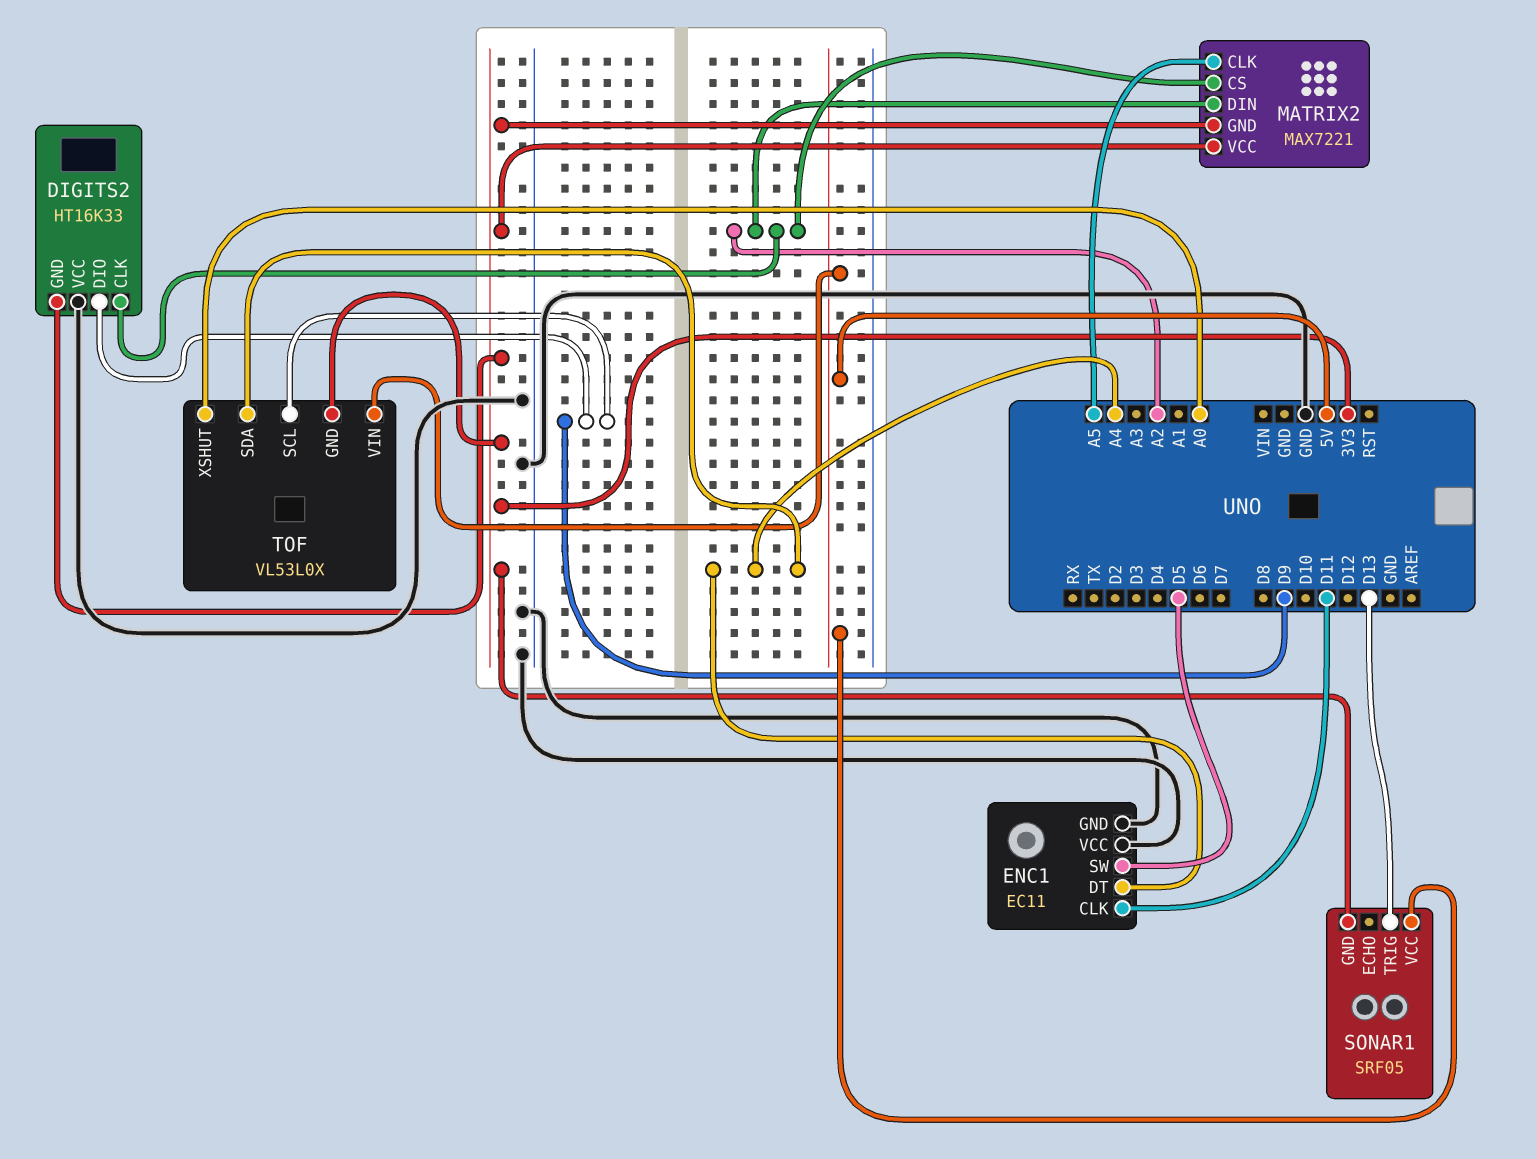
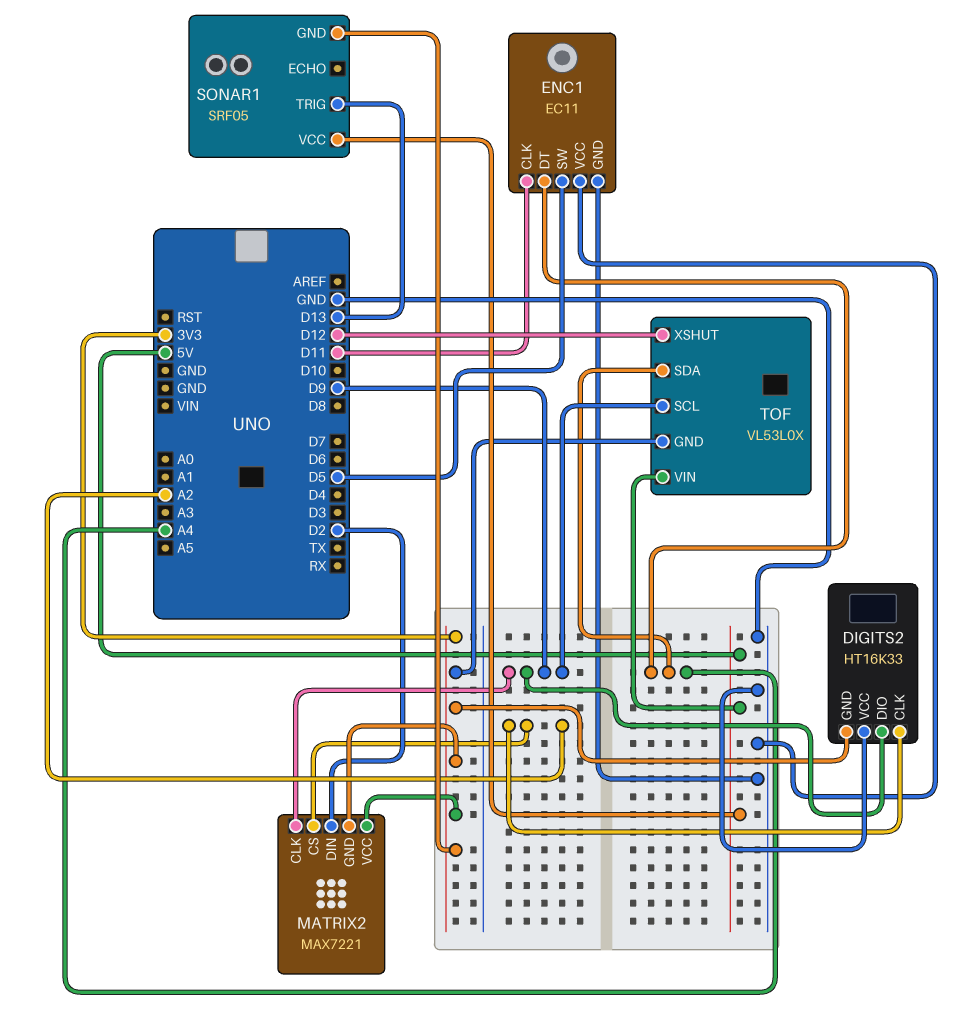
MATRIX2 pin CLK: A5 -> D9
MATRIX2 pin DIN: A2 -> D2
TOF pin XSHUT: A0 -> D12

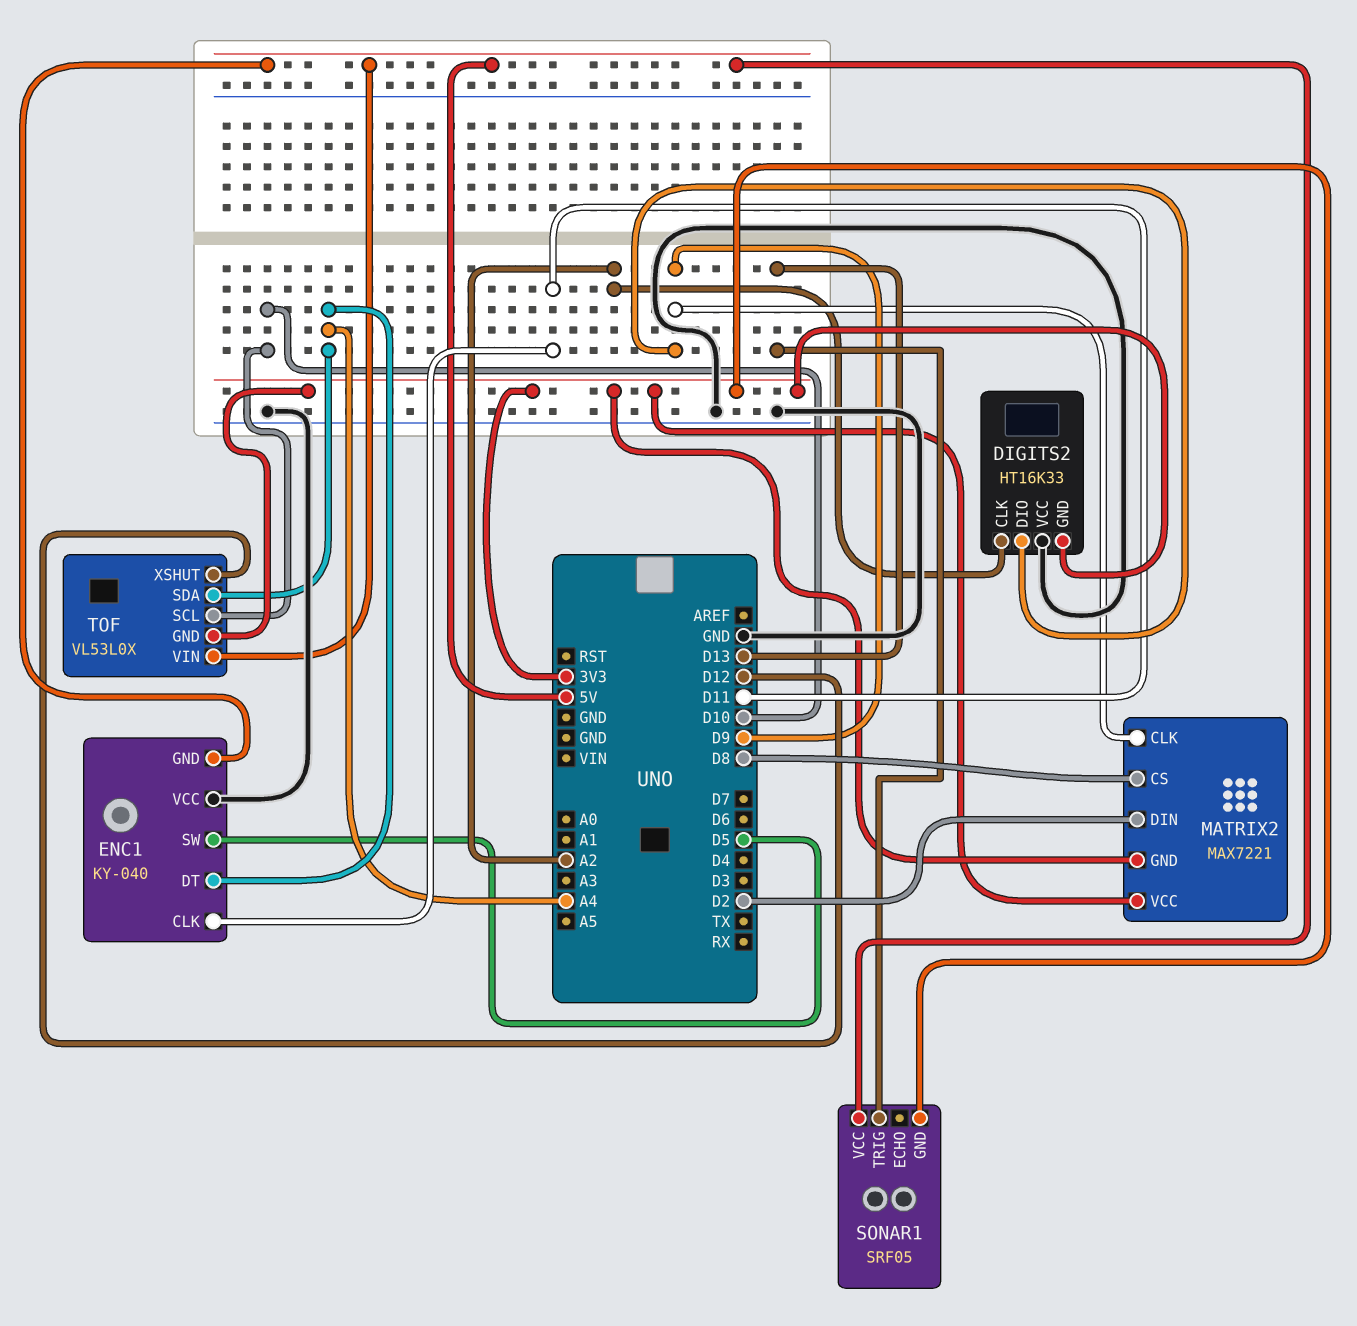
ENC1: EC11 -> KY-040
ENC1 pin GND: GND -> 5V
MATRIX2 pin CS: A2 -> D8
TOF pin SCL: D9 -> D10

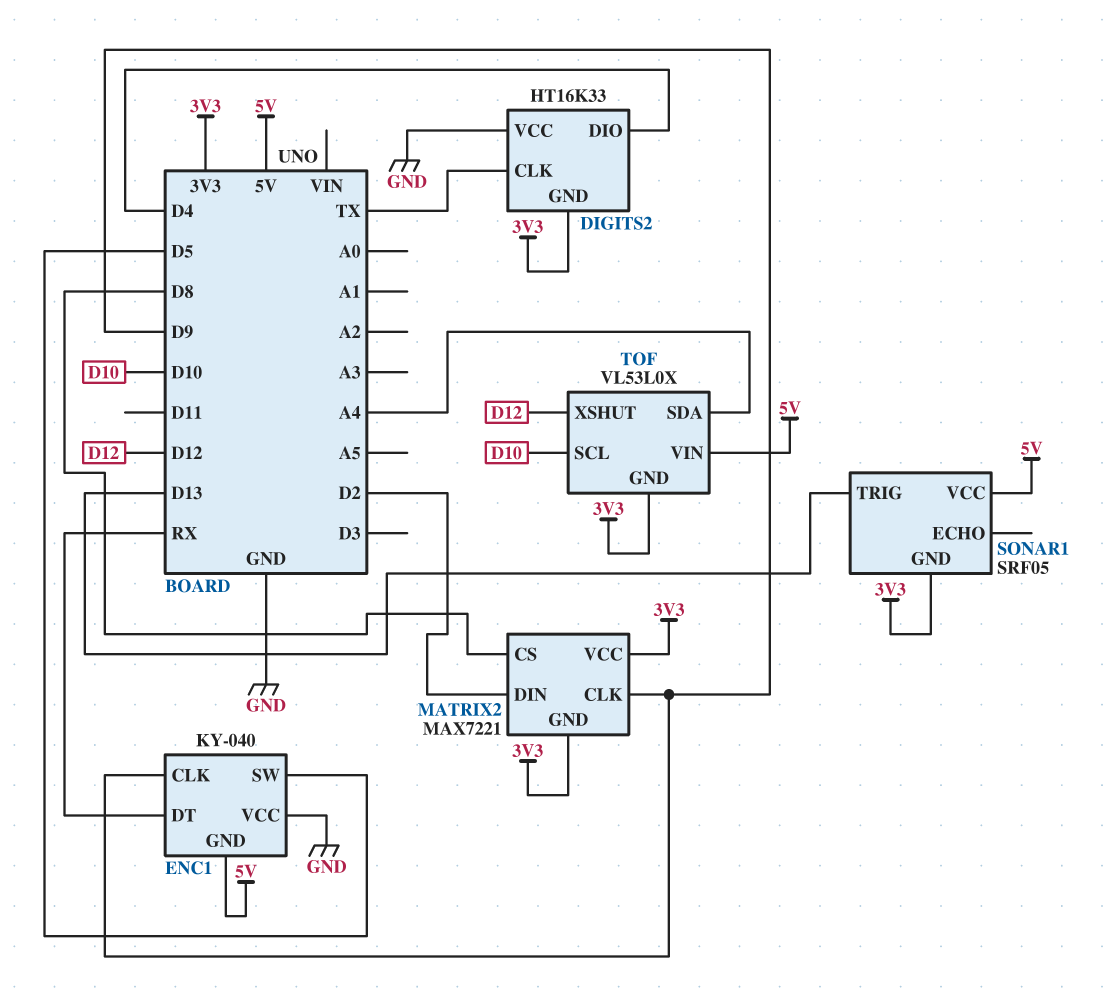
DIGITS2 pin CLK: A2 -> TX
DIGITS2 pin DIO: D9 -> D4
ENC1 pin CLK: D11 -> D9
ENC1 pin DT: A4 -> RX

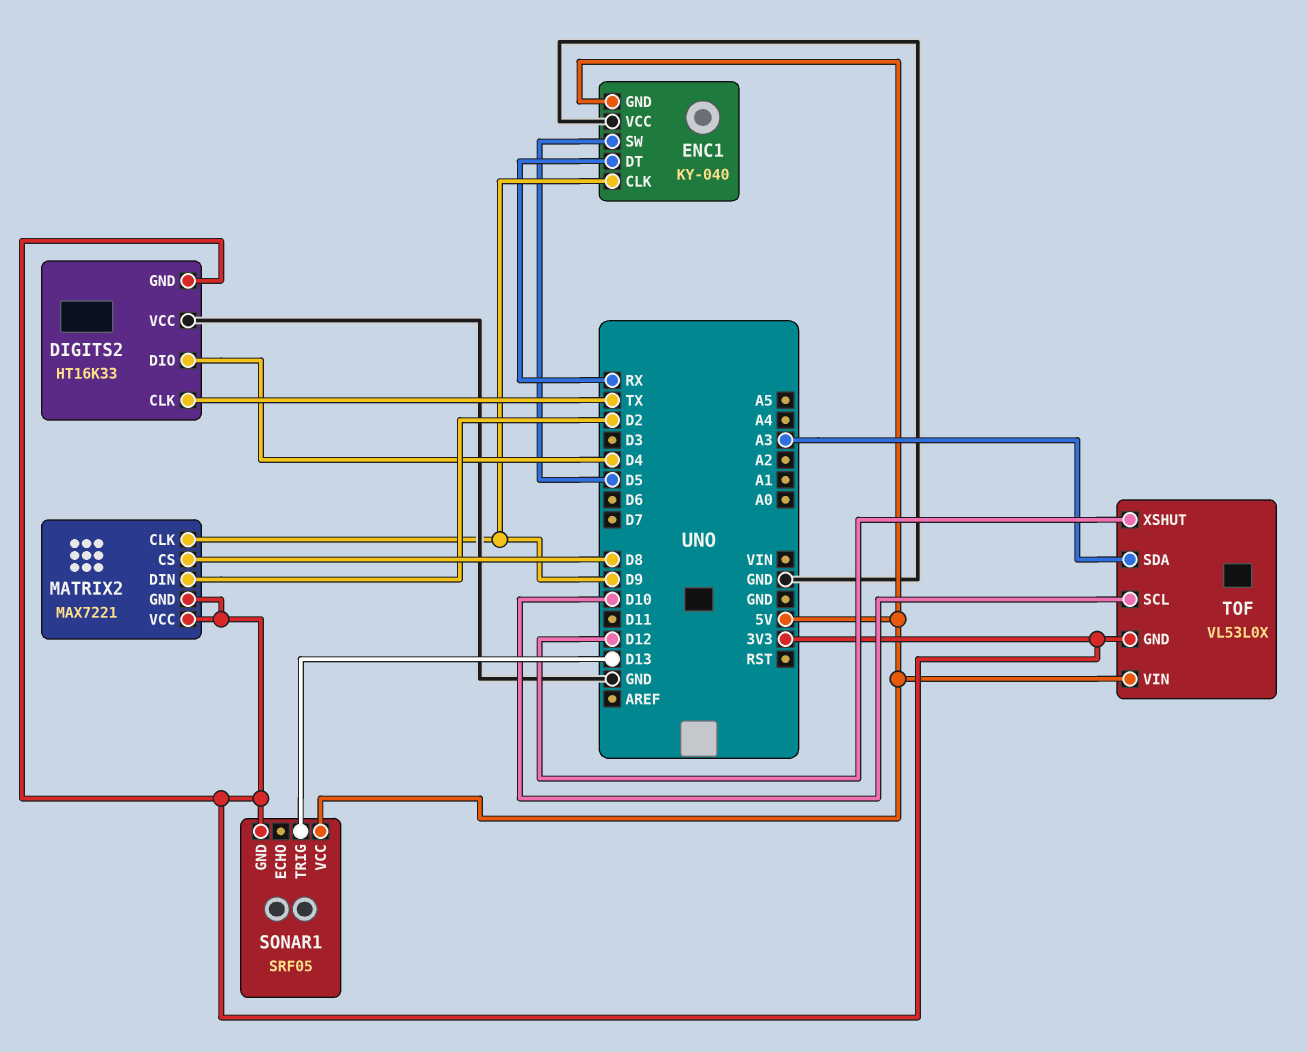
TOF pin SDA: A4 -> A3

